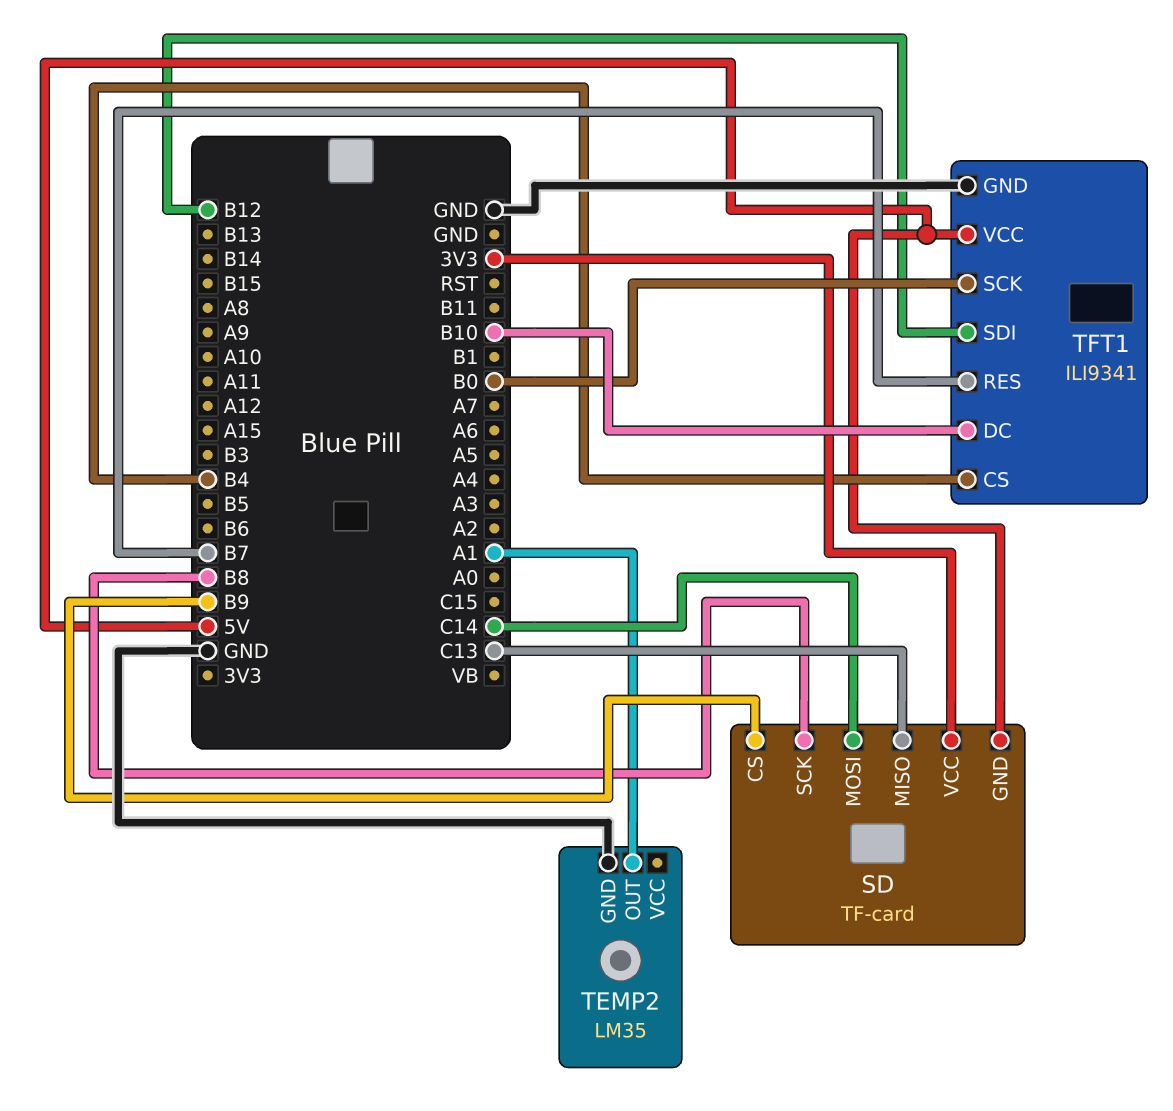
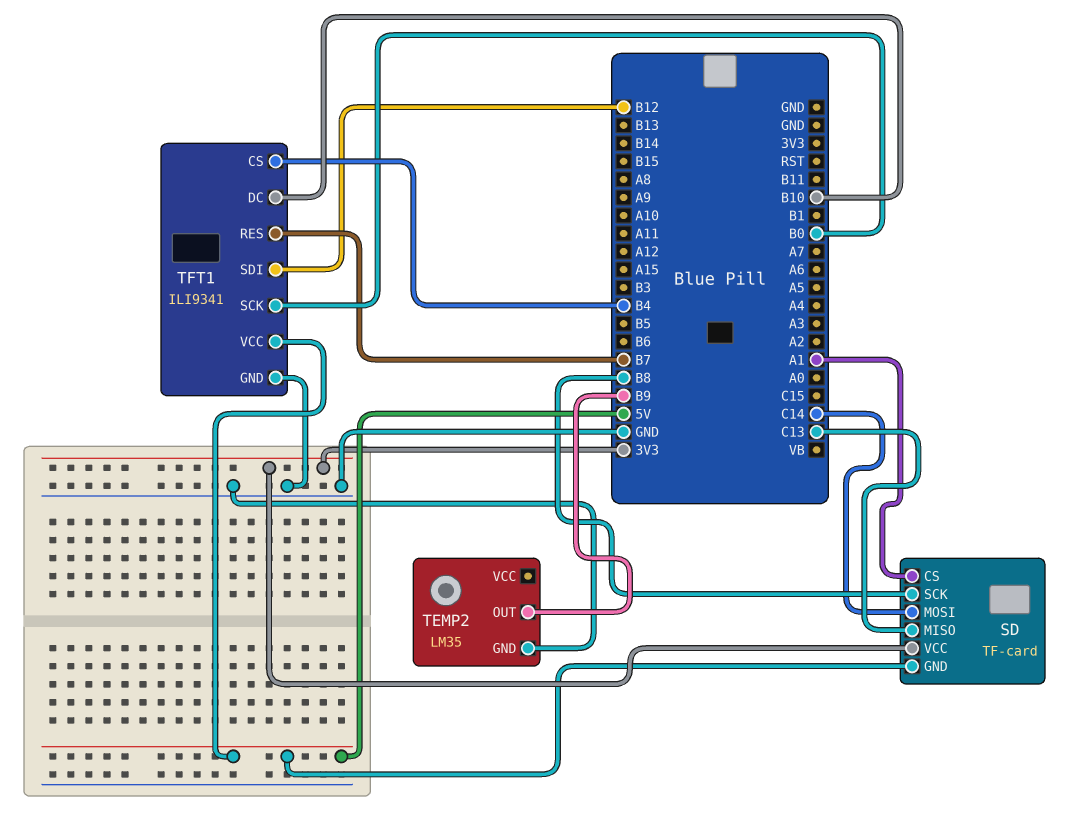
SD pin CS: B9 -> A1
TEMP2 pin OUT: A1 -> B9

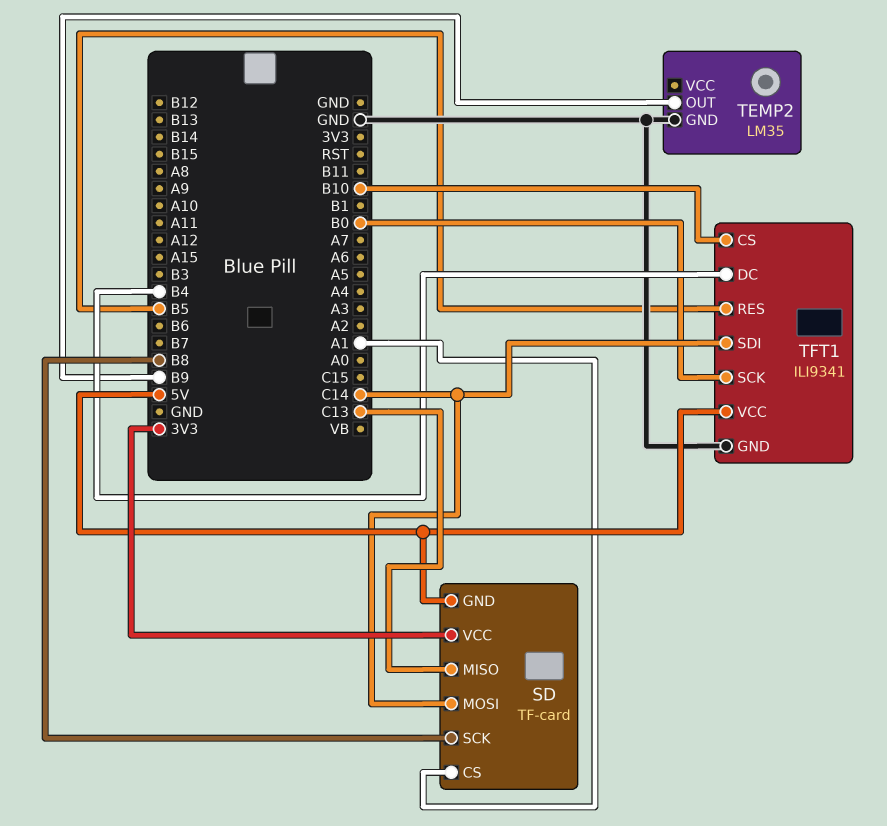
TFT1 pin CS: B4 -> B10
TFT1 pin DC: B10 -> B4
TFT1 pin RES: B7 -> B5
TFT1 pin SDI: B12 -> C14

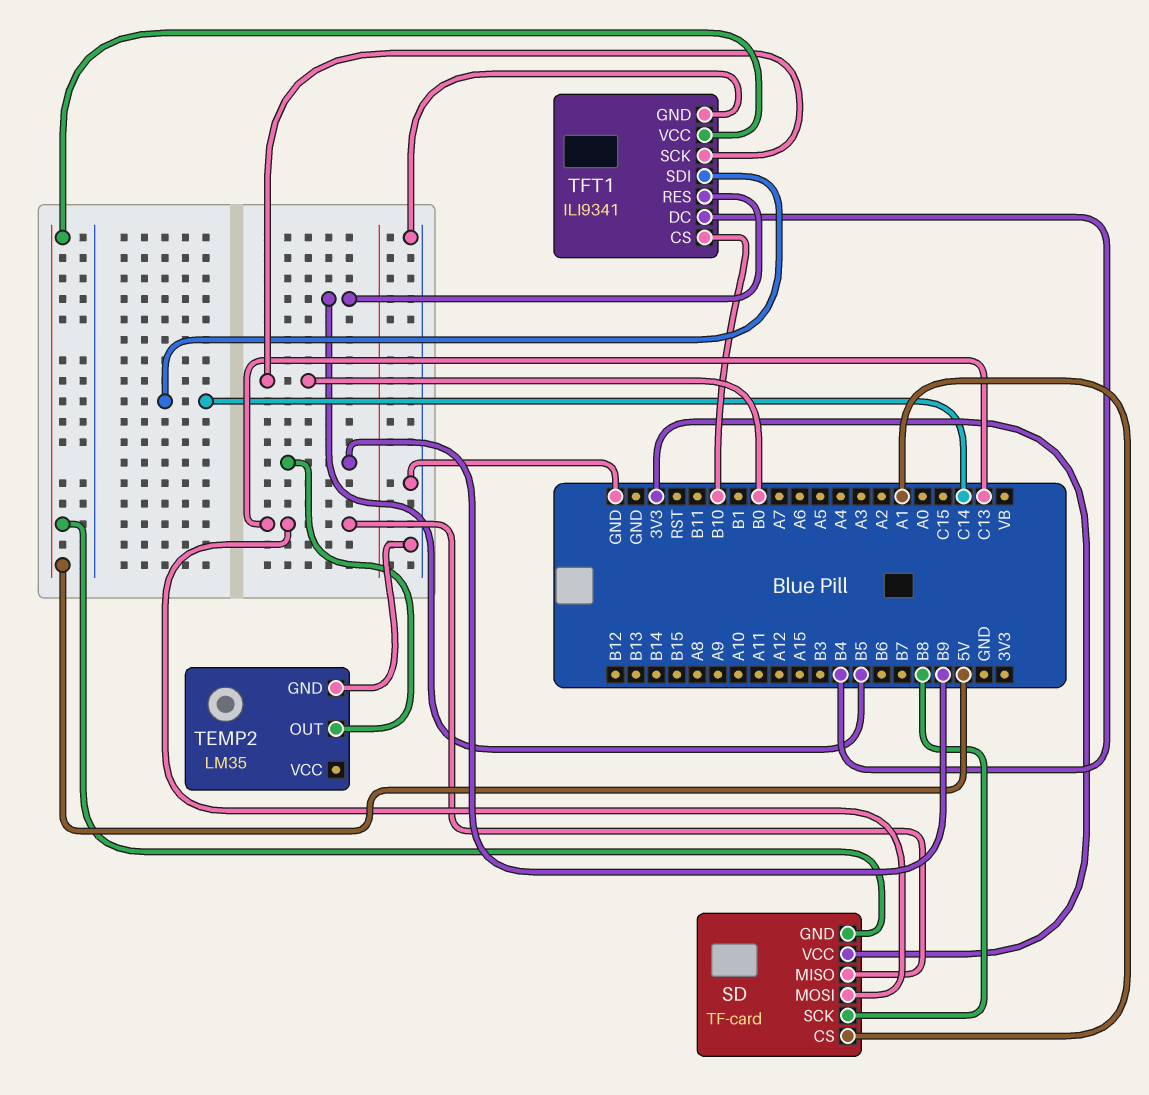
SD pin MOSI: C14 -> C13

